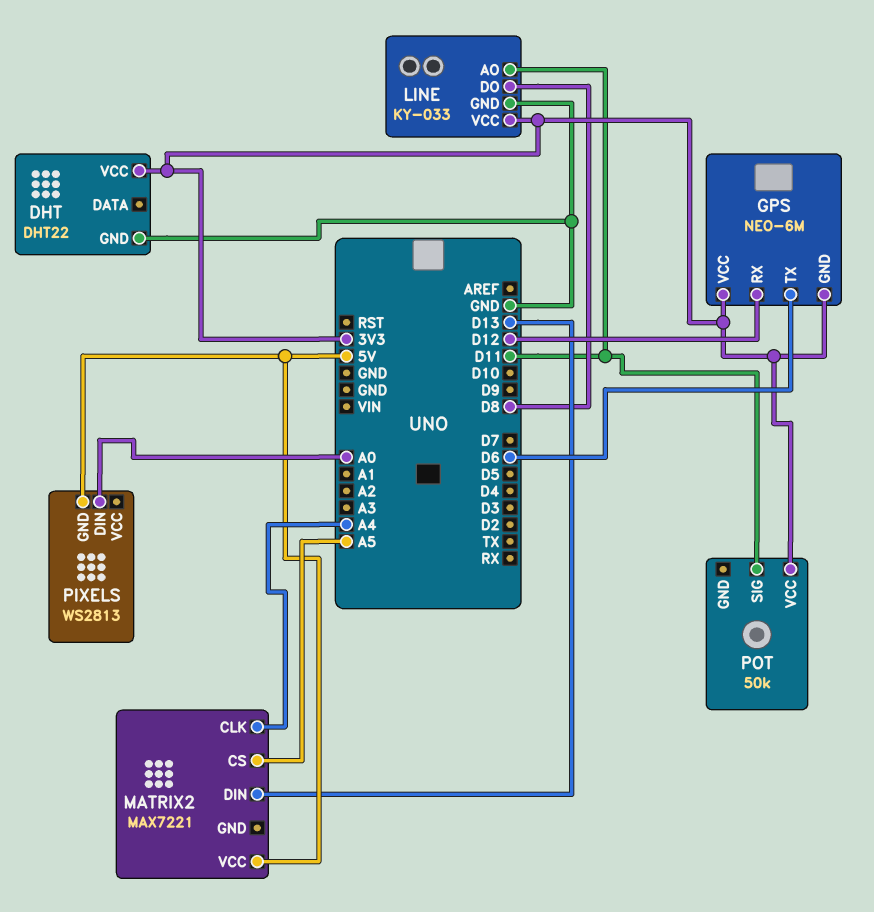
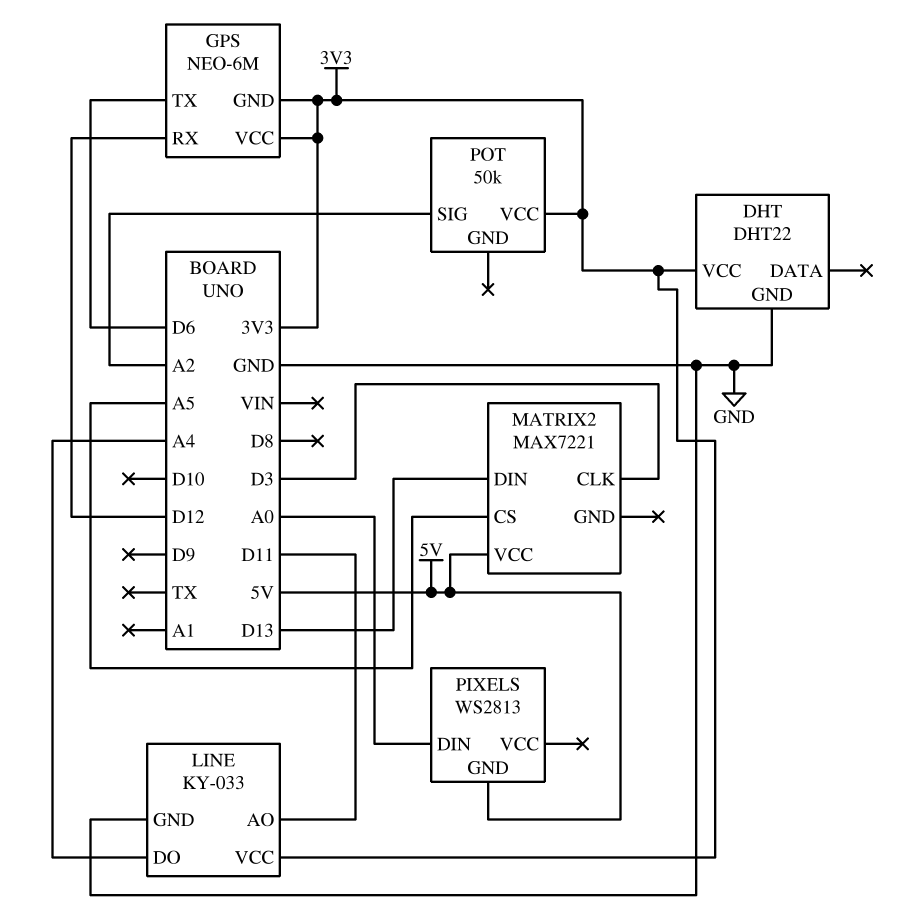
LINE pin DO: D8 -> A4
MATRIX2 pin CLK: A4 -> D3
POT pin SIG: D11 -> A2

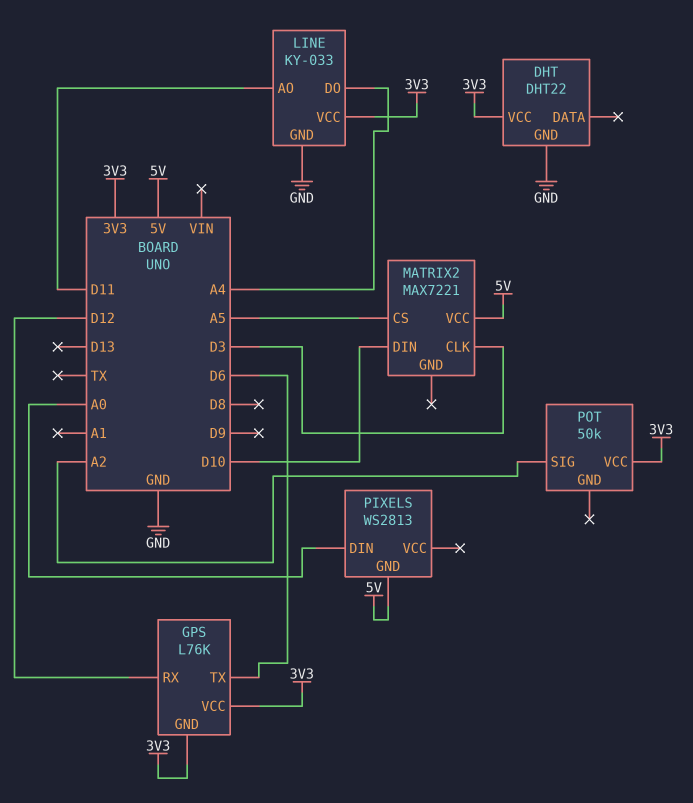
GPS: NEO-6M -> L76K
MATRIX2 pin DIN: D13 -> D10

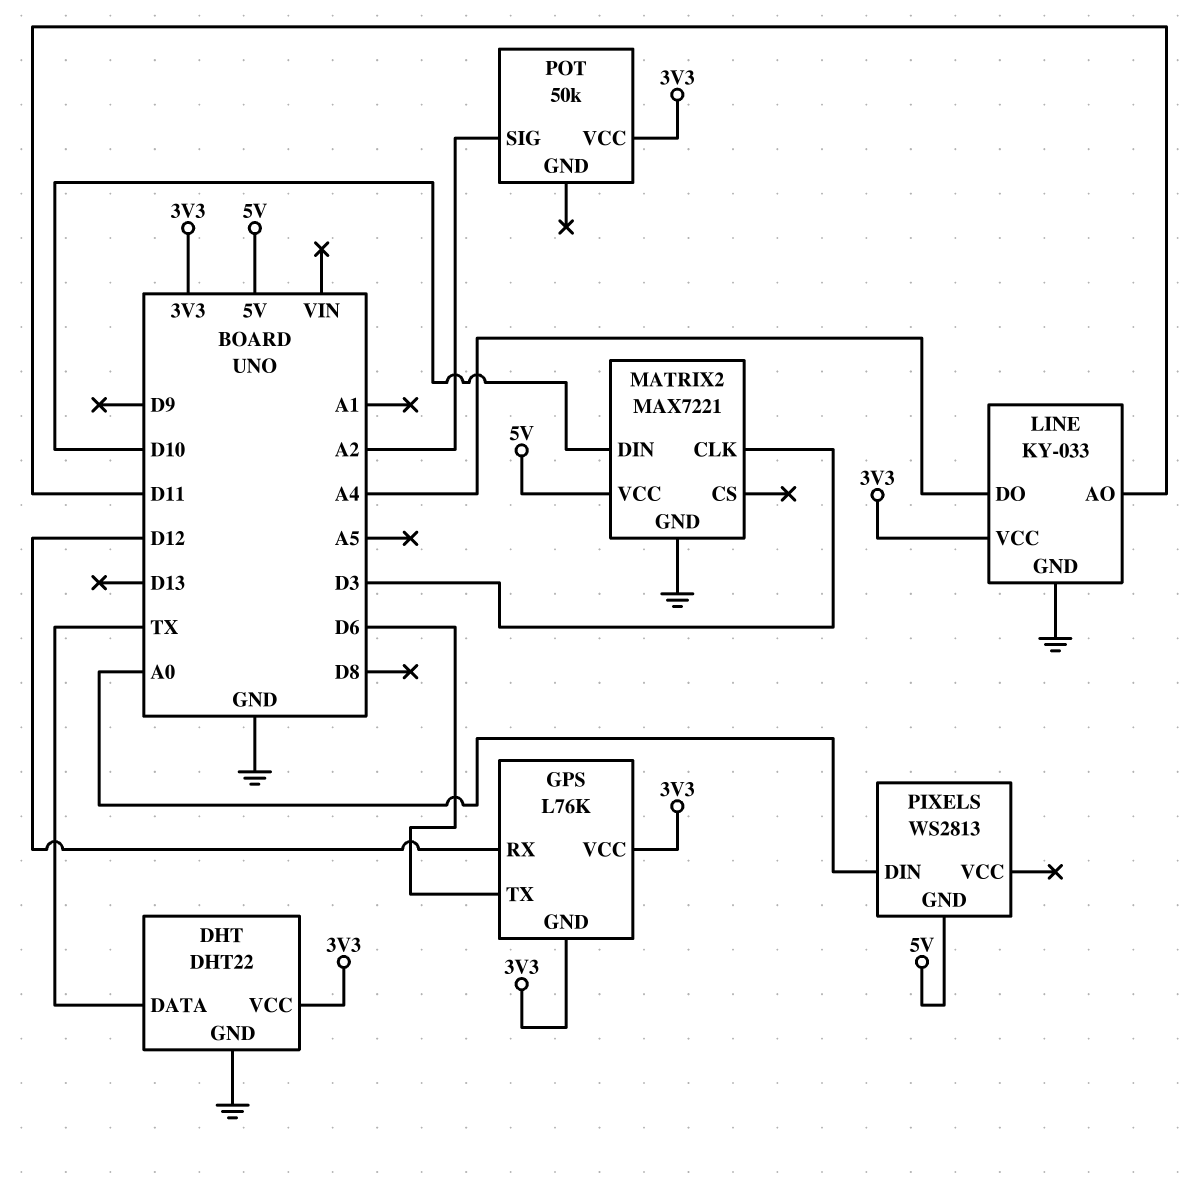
DHT pin DATA: none -> TX
MATRIX2 pin CS: A5 -> none
MATRIX2 pin GND: none -> GND

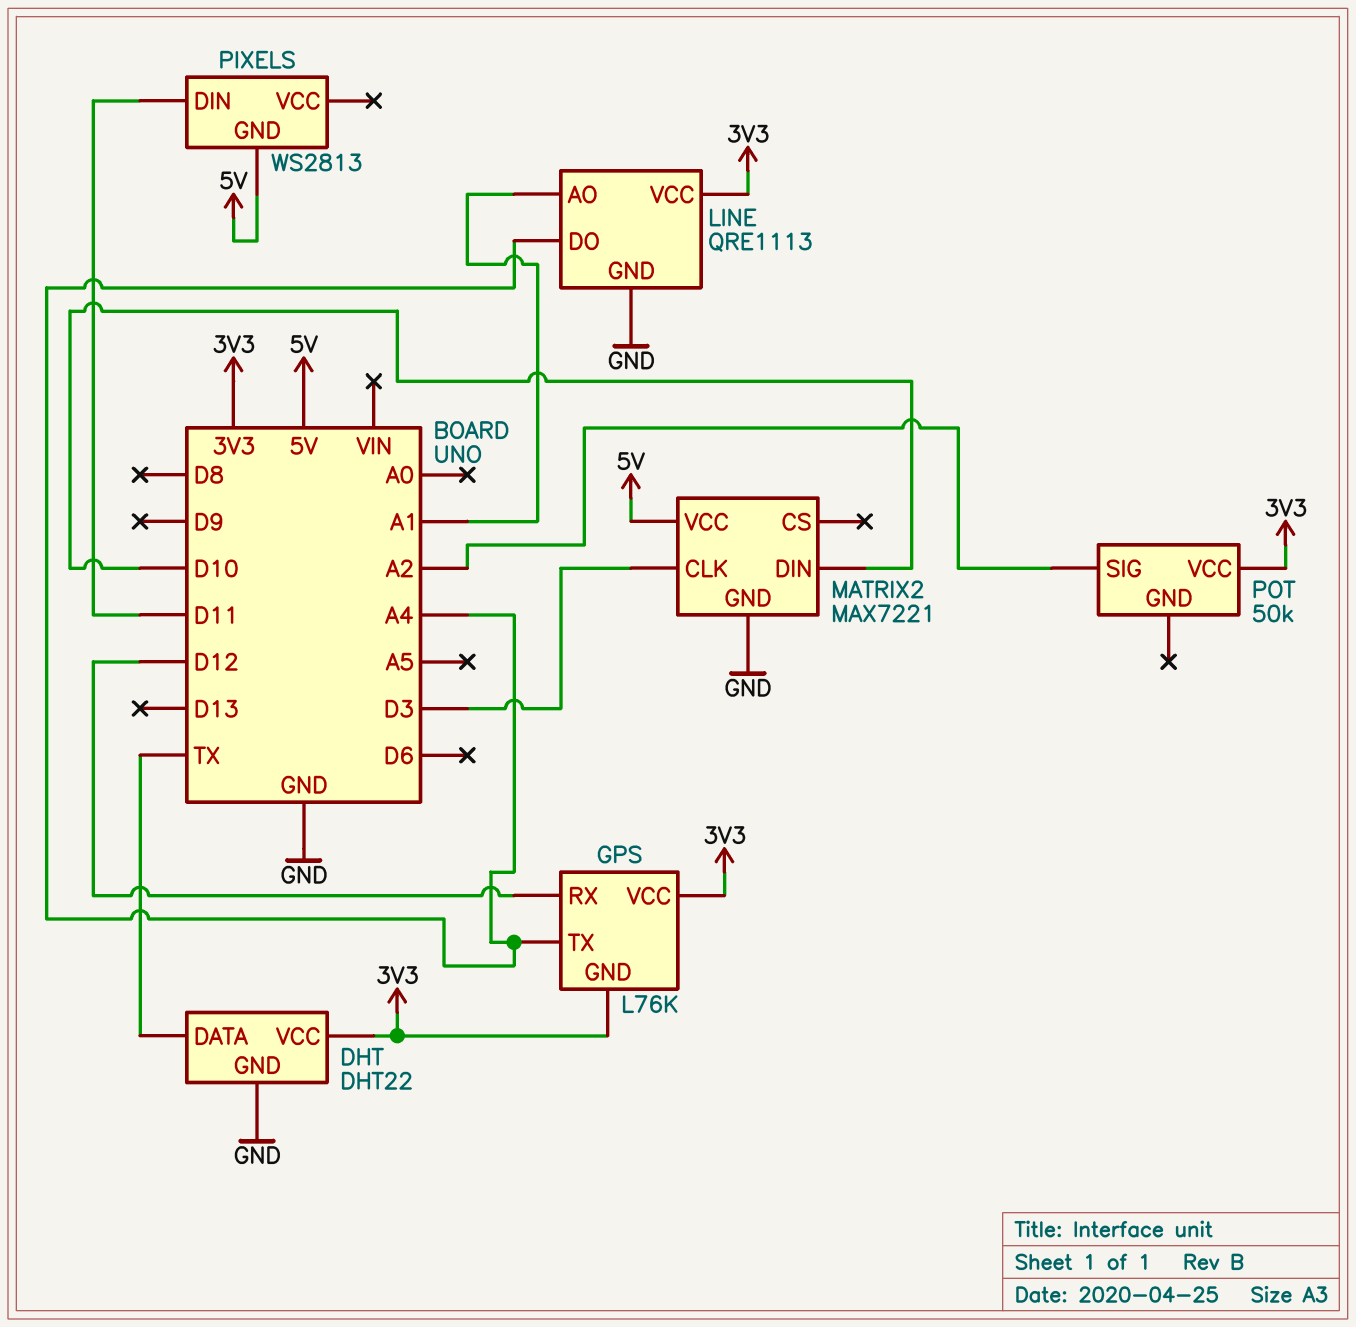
GPS pin TX: D6 -> A4
LINE: KY-033 -> QRE1113
LINE pin AO: D11 -> A1
PIXELS pin DIN: A0 -> D11

